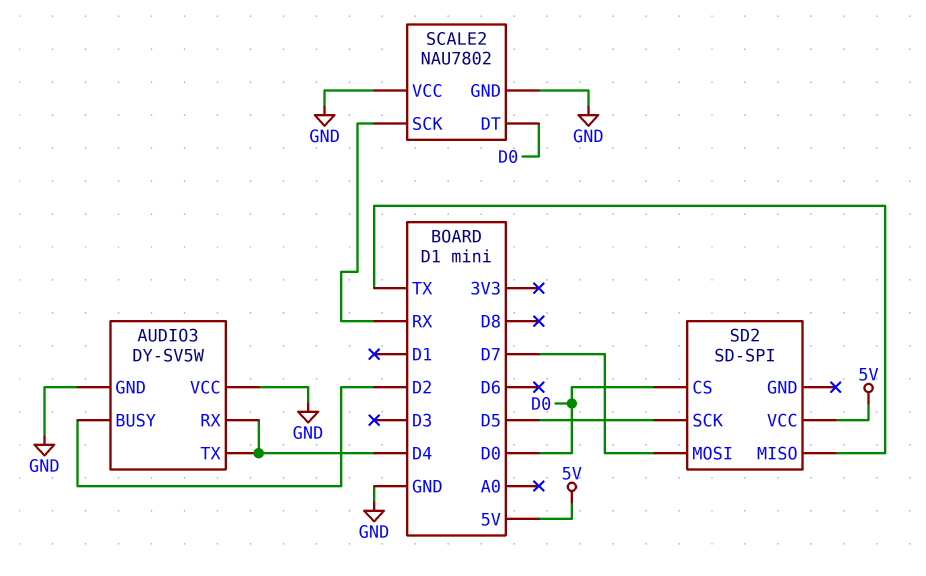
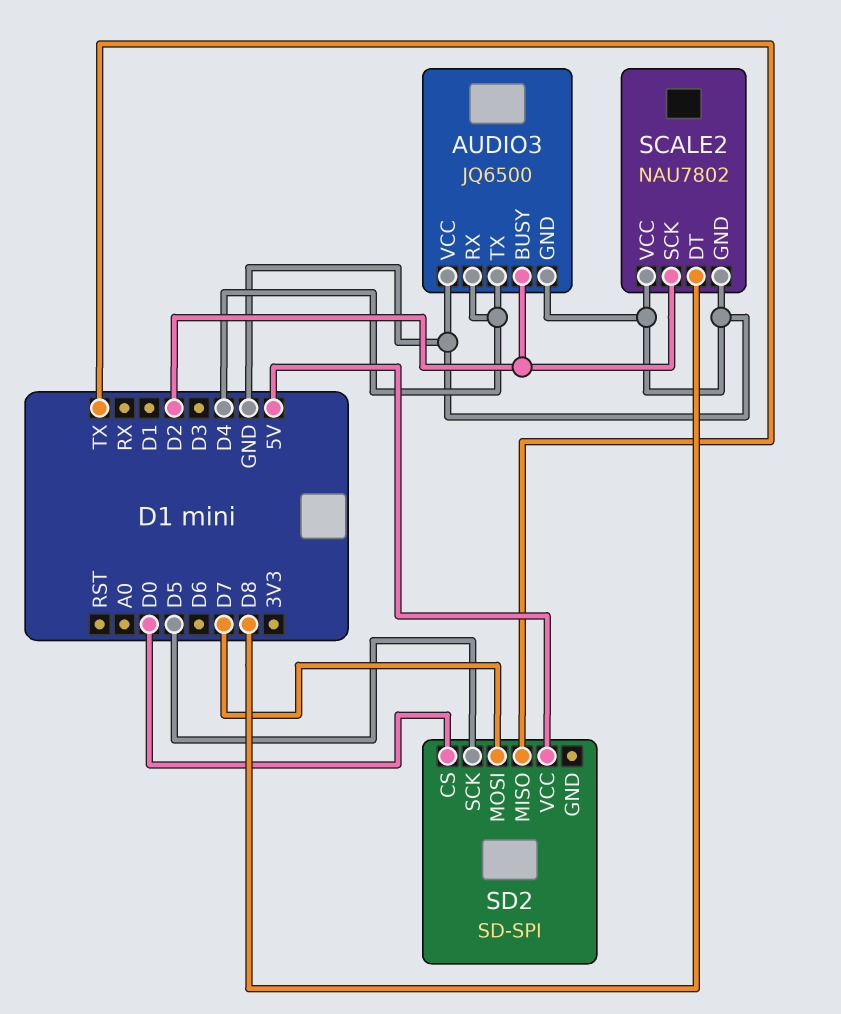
AUDIO3: DY-SV5W -> JQ6500
SCALE2 pin DT: D0 -> D8
SCALE2 pin SCK: RX -> D2

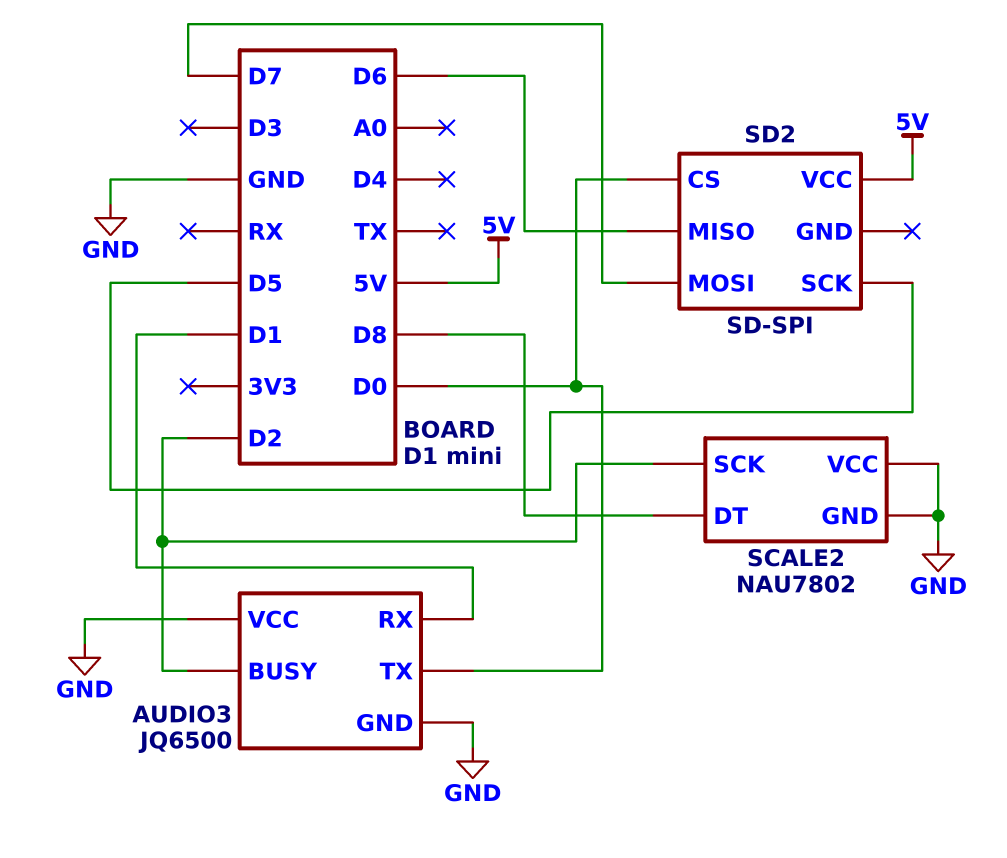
AUDIO3 pin RX: D4 -> D1
AUDIO3 pin TX: D4 -> D0
SD2 pin MISO: TX -> D6

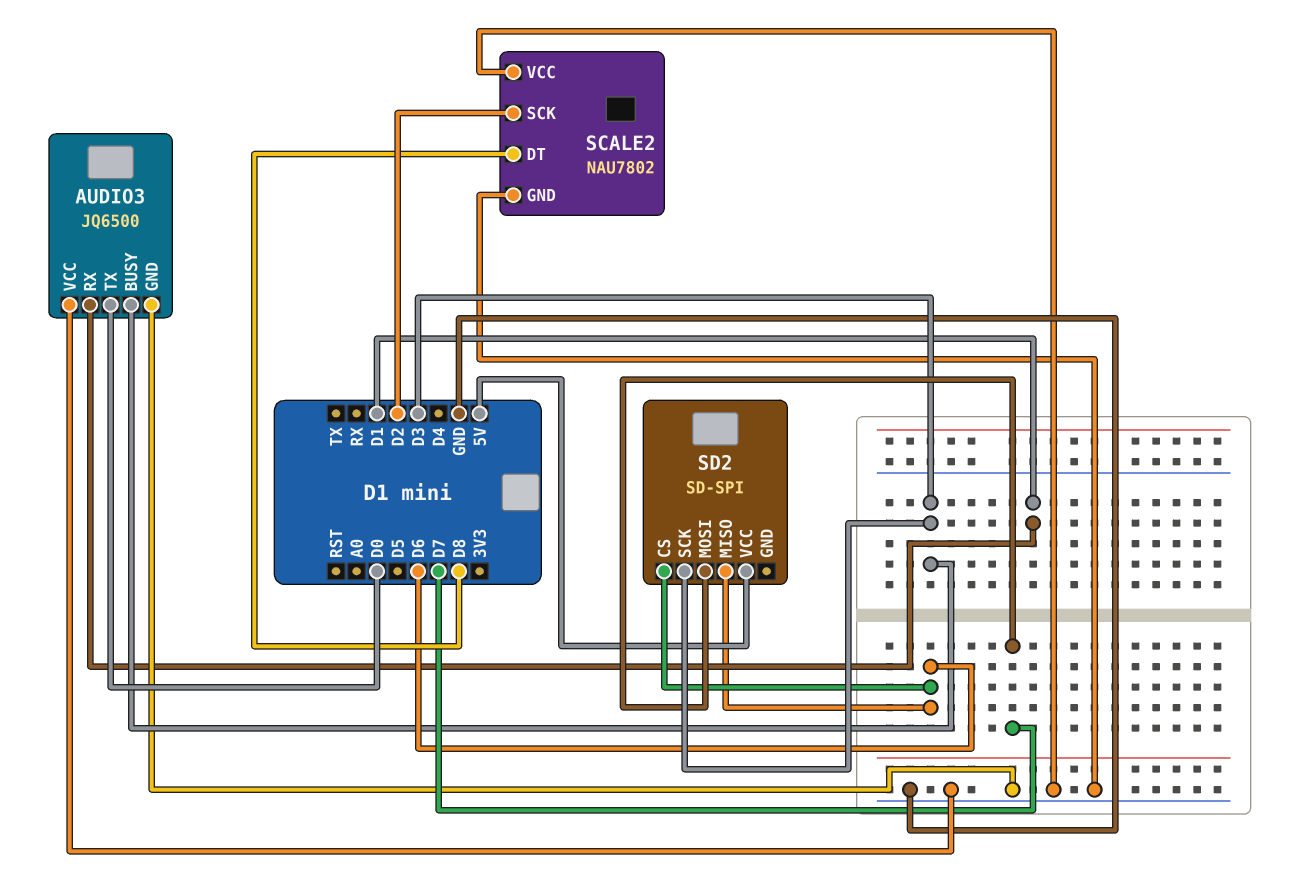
AUDIO3 pin BUSY: D2 -> D3
SD2 pin CS: D0 -> D6
SD2 pin SCK: D5 -> D3

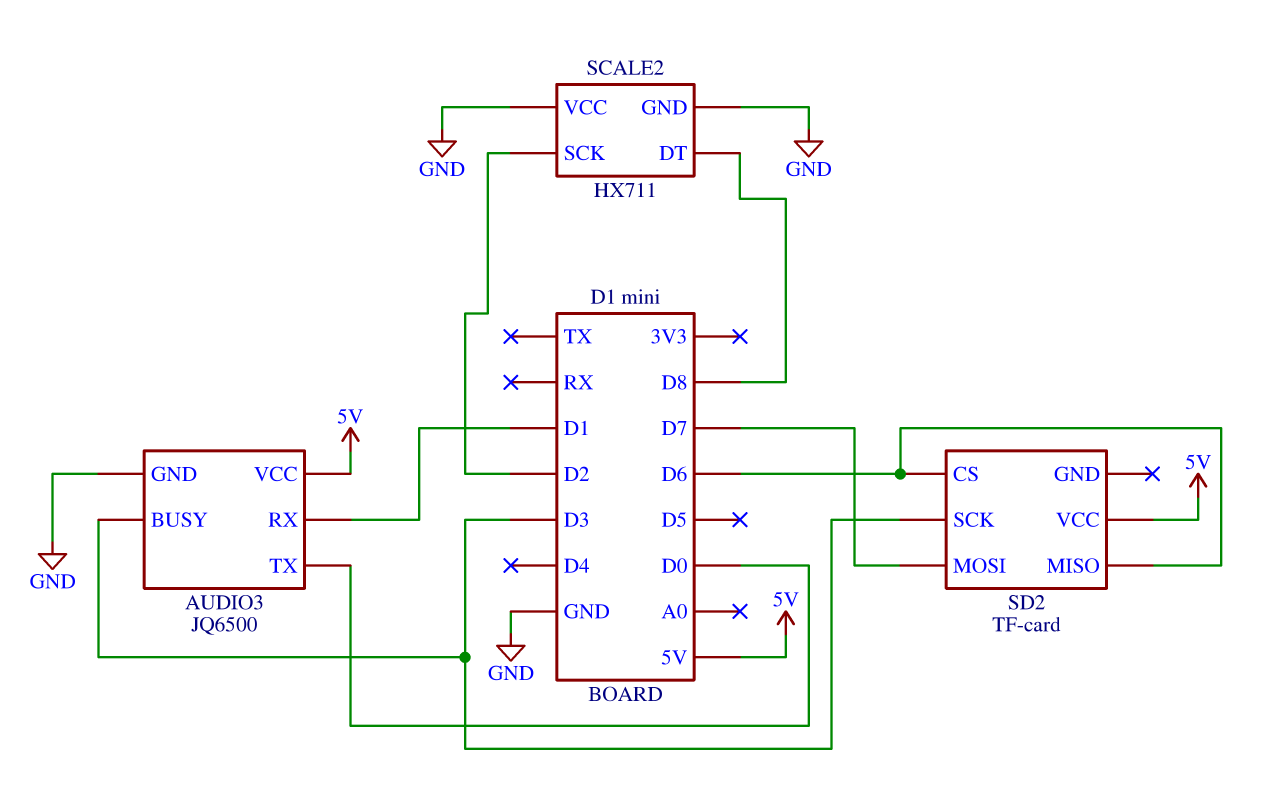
AUDIO3 pin VCC: GND -> 5V
SCALE2: NAU7802 -> HX711
SD2: SD-SPI -> TF-card

